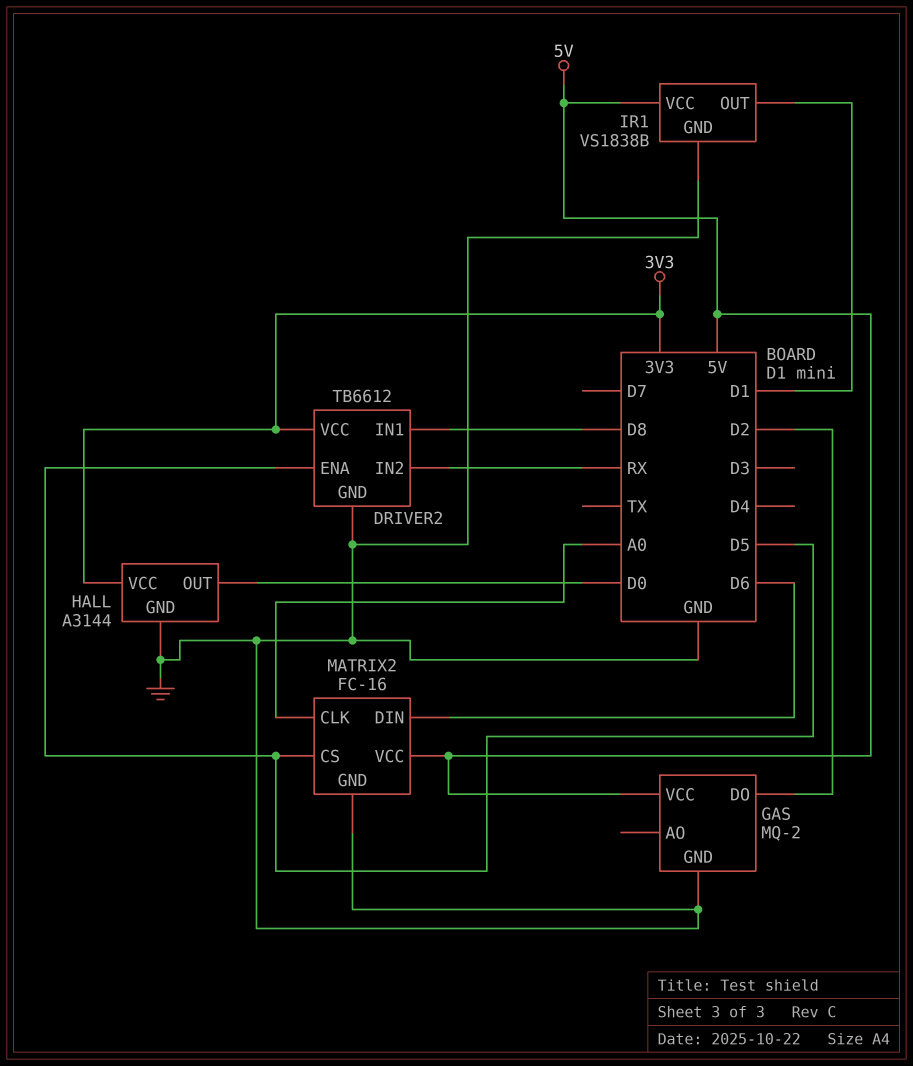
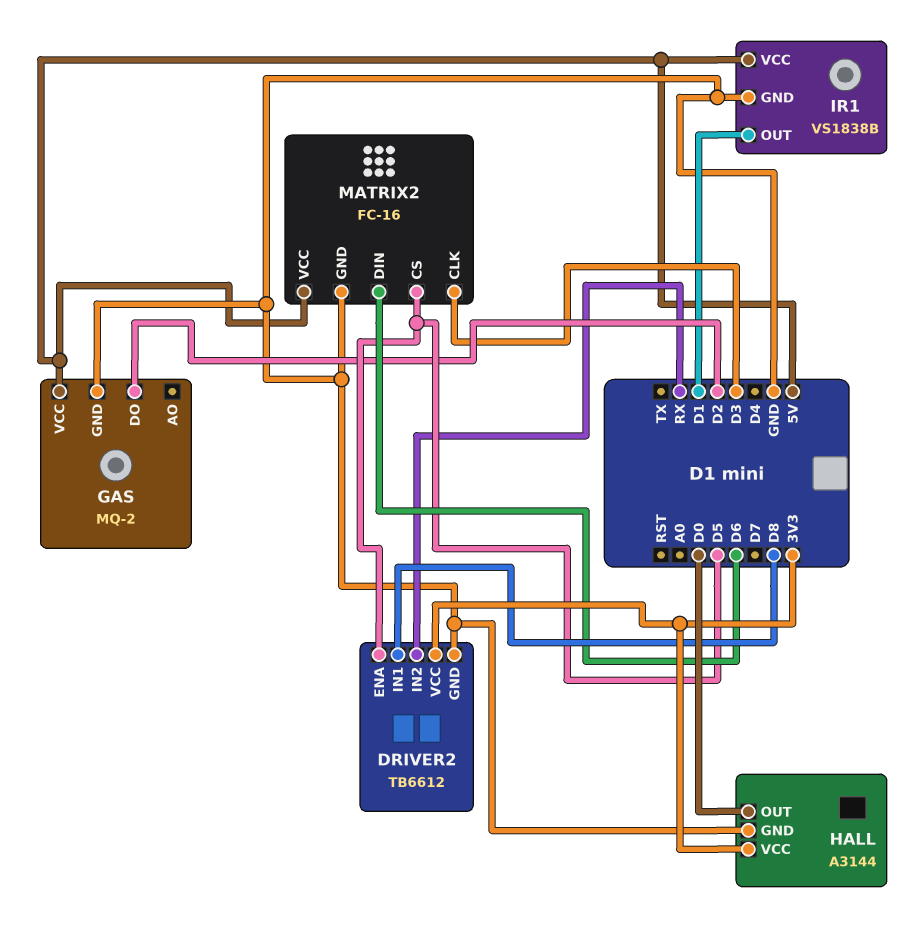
MATRIX2 pin CLK: A0 -> D3

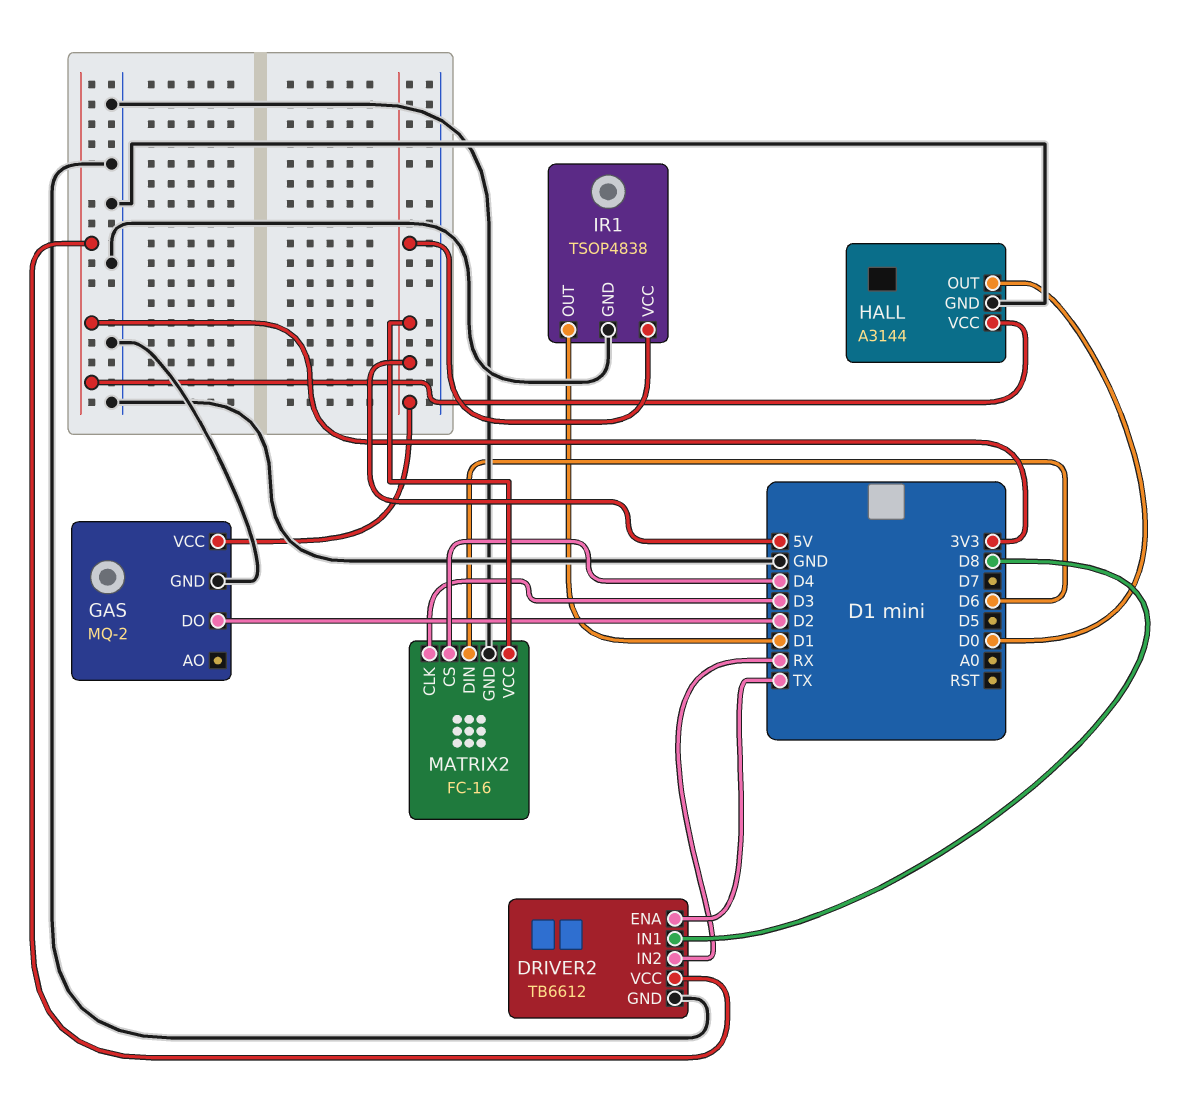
DRIVER2 pin ENA: D5 -> TX
IR1: VS1838B -> TSOP4838
MATRIX2 pin CS: D5 -> D4

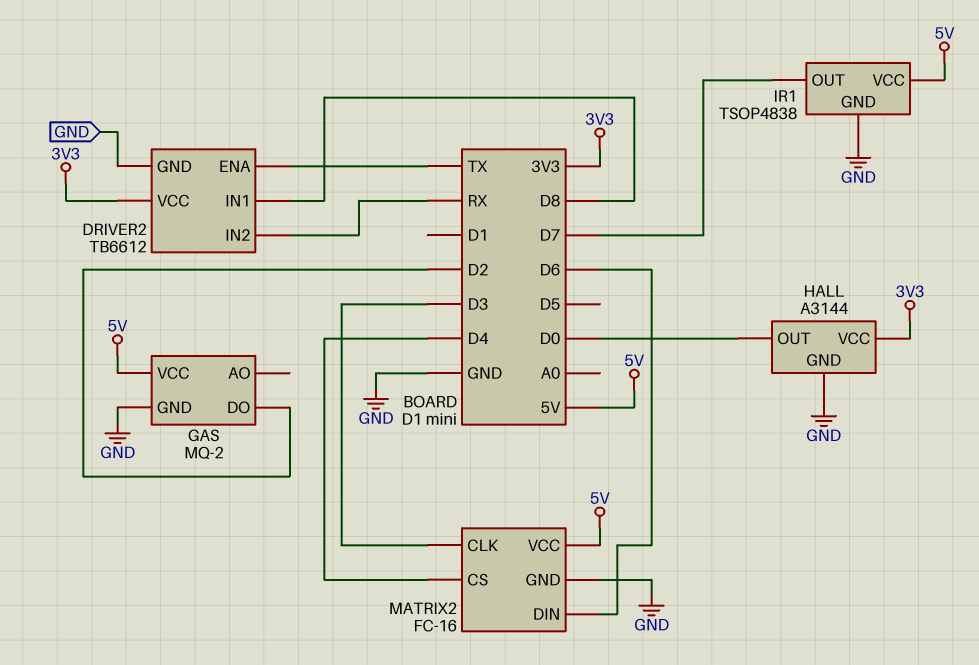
IR1 pin OUT: D1 -> D7

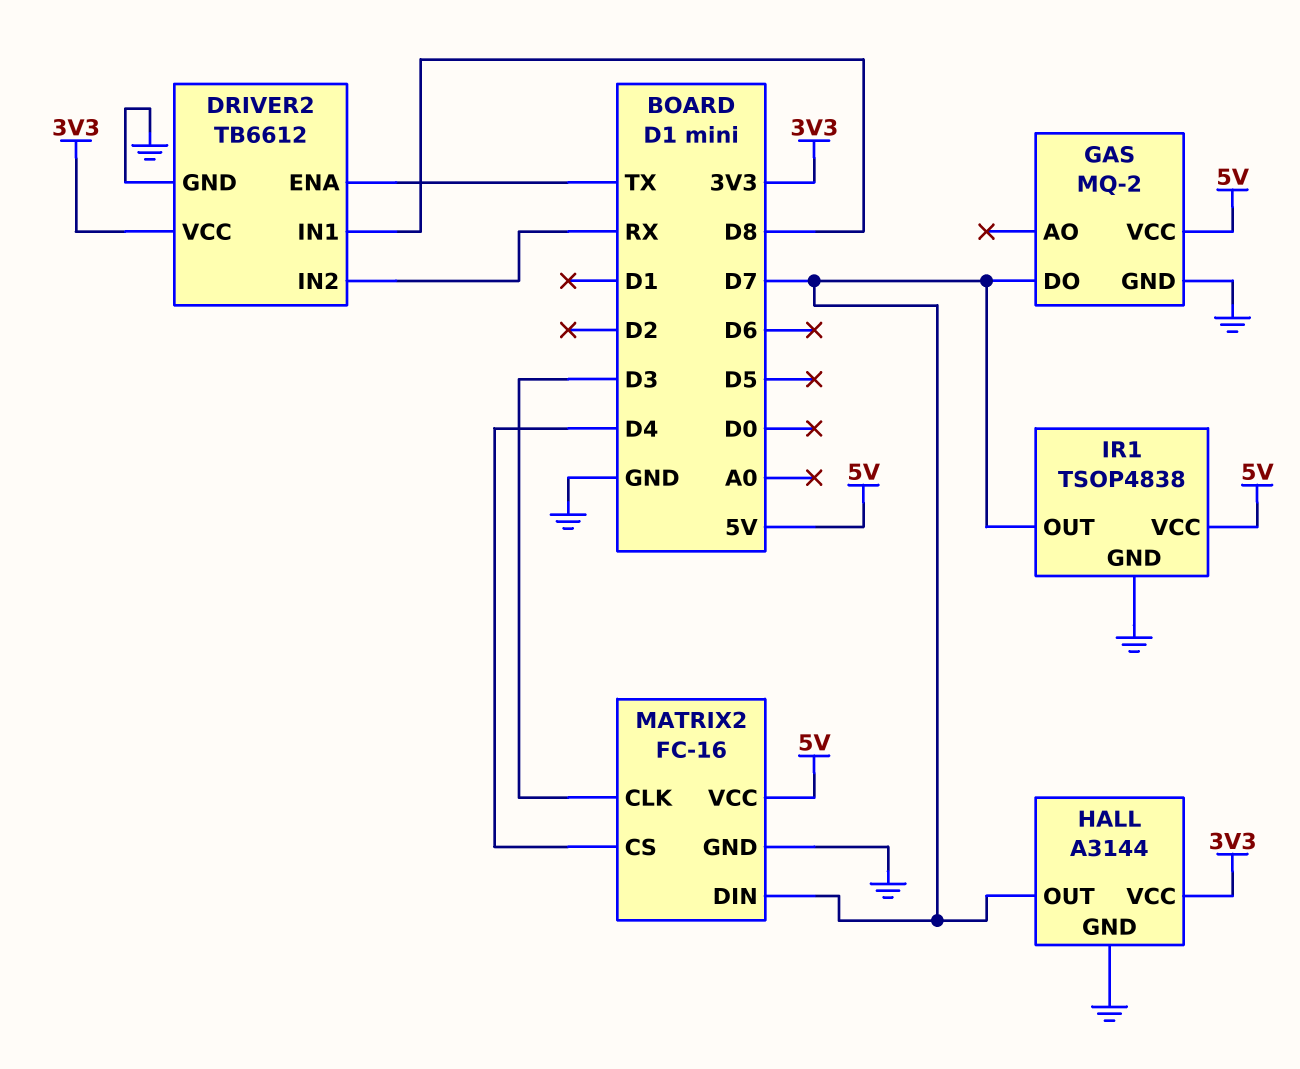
GAS pin DO: D2 -> D7
HALL pin OUT: D0 -> D7
MATRIX2 pin DIN: D6 -> D7

